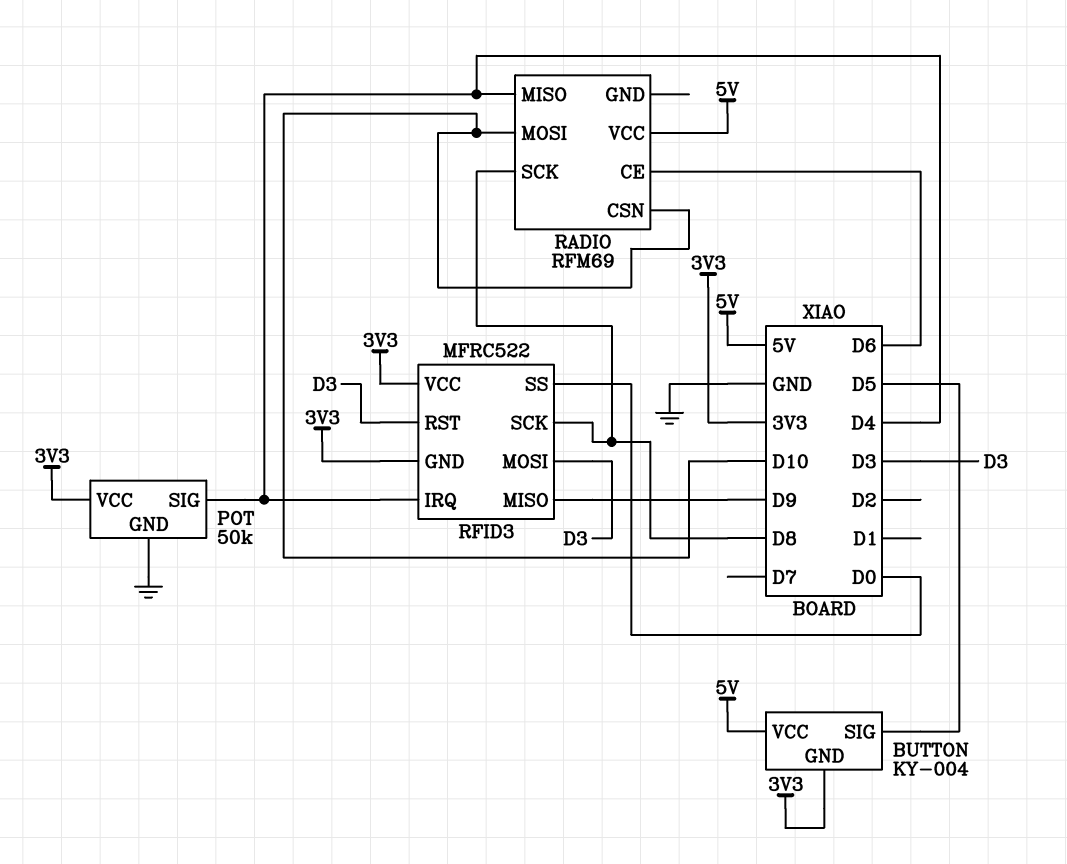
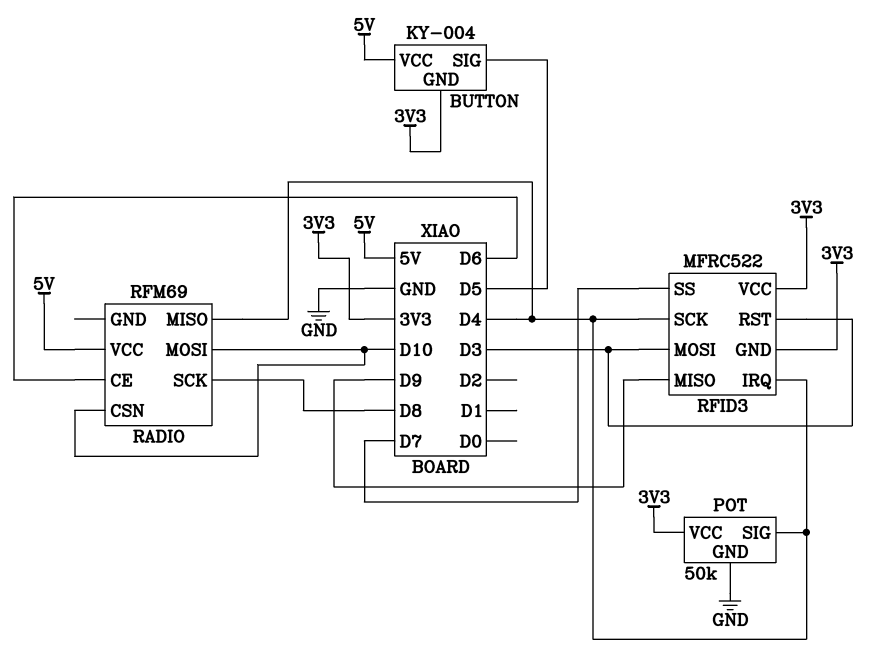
RFID3 pin SCK: D8 -> D4
RFID3 pin SS: D0 -> D7

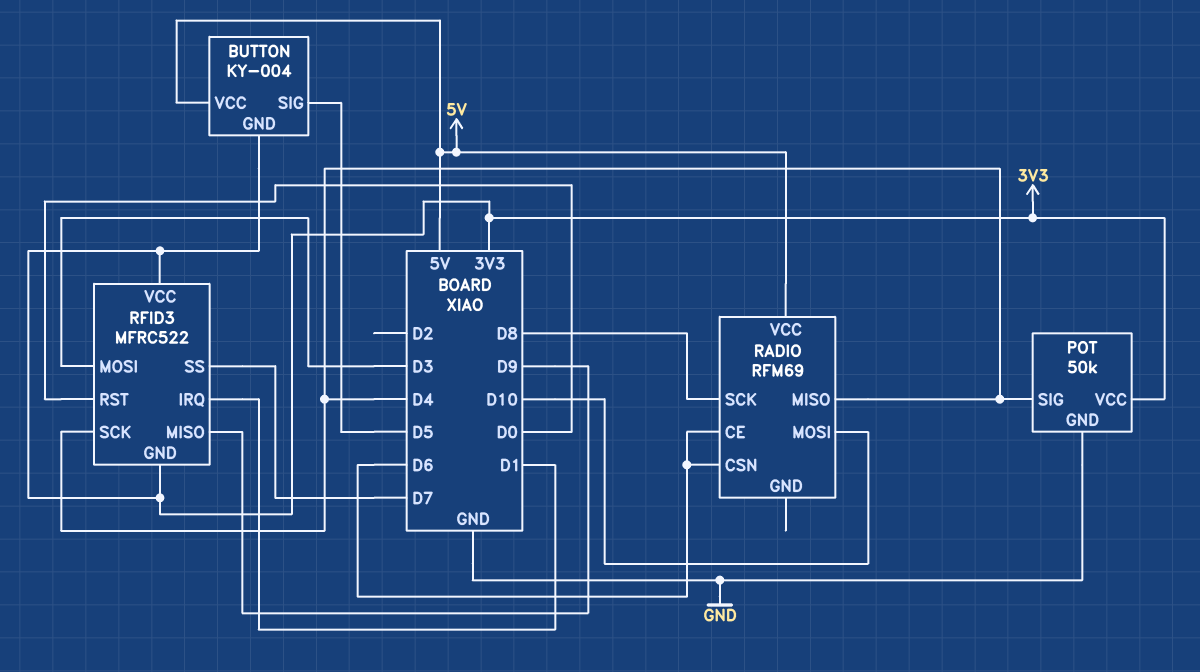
RADIO pin CSN: D10 -> D6
RFID3 pin IRQ: D4 -> D1
RFID3 pin RST: D3 -> D0

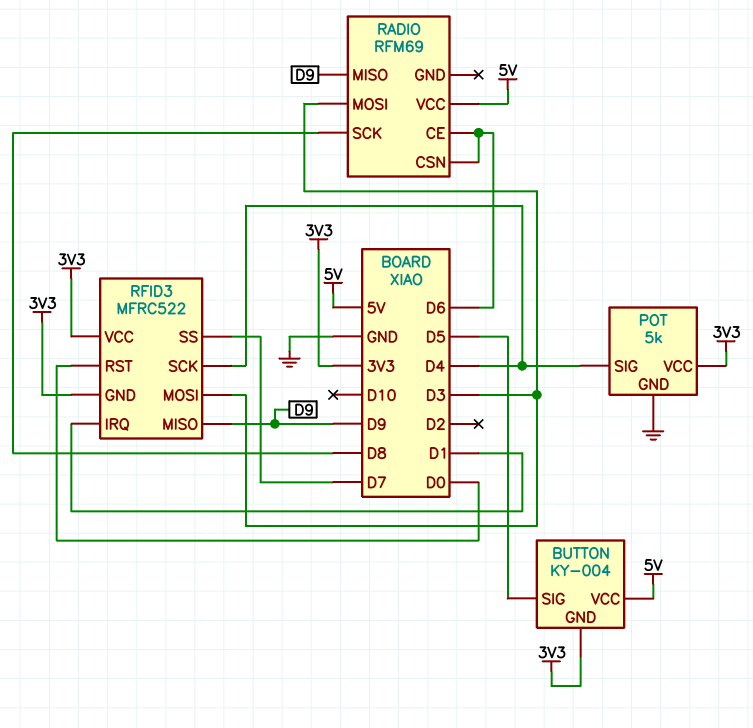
POT: 50k -> 5k
RADIO pin MISO: D4 -> D9
RADIO pin MOSI: D10 -> D3

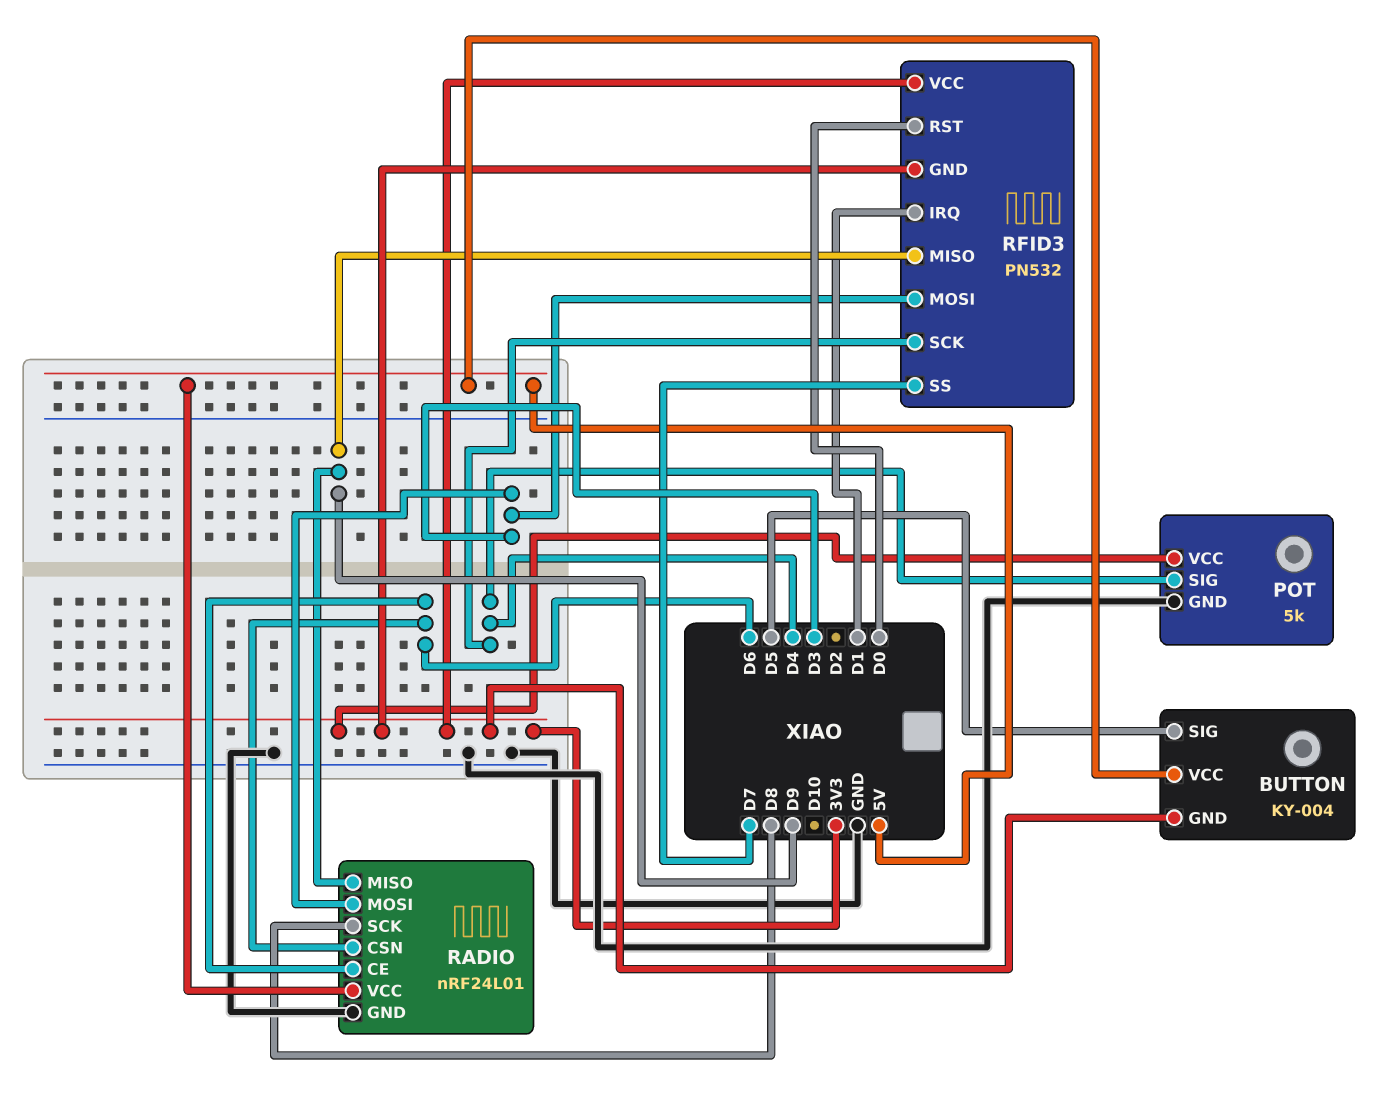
RADIO: RFM69 -> nRF24L01
RADIO pin GND: none -> GND
RFID3: MFRC522 -> PN532

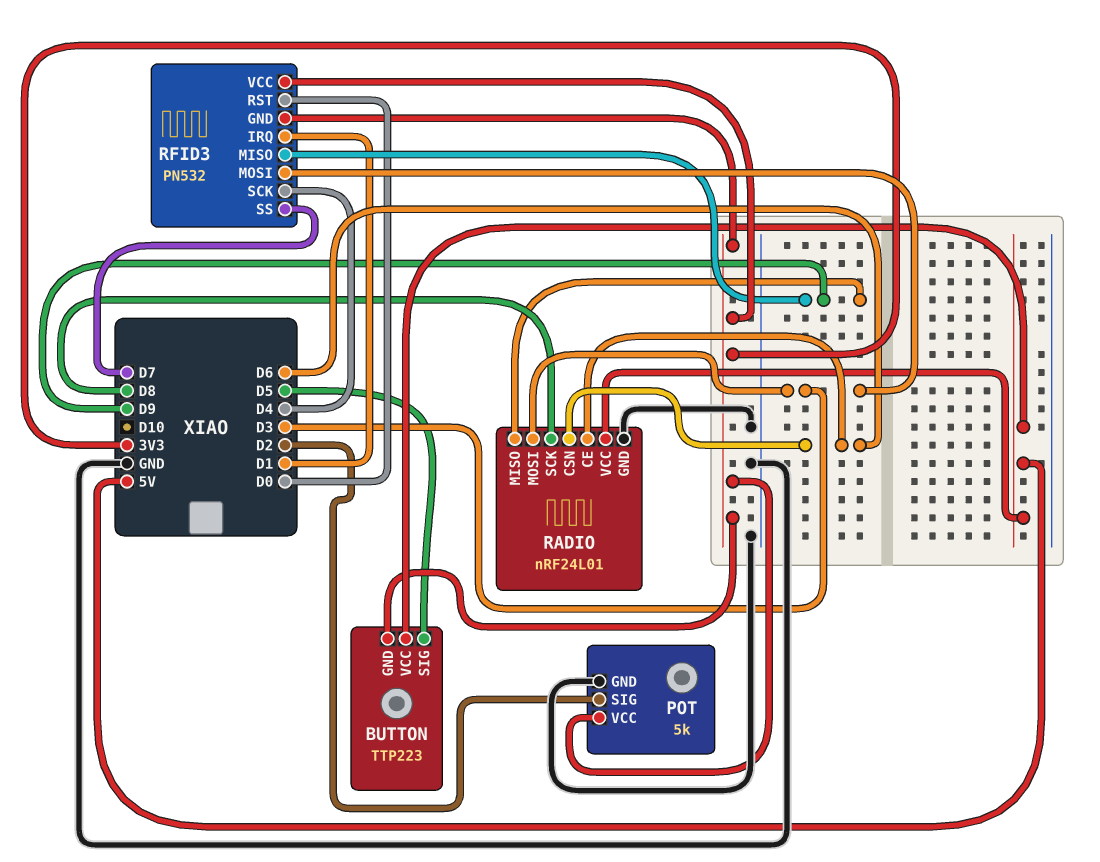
BUTTON: KY-004 -> TTP223
POT pin SIG: D4 -> D2

